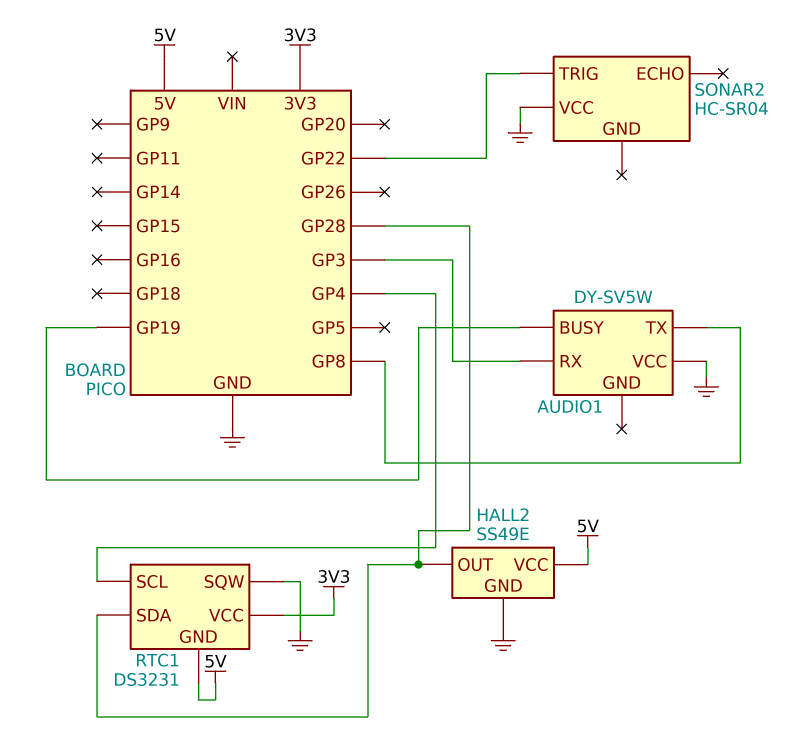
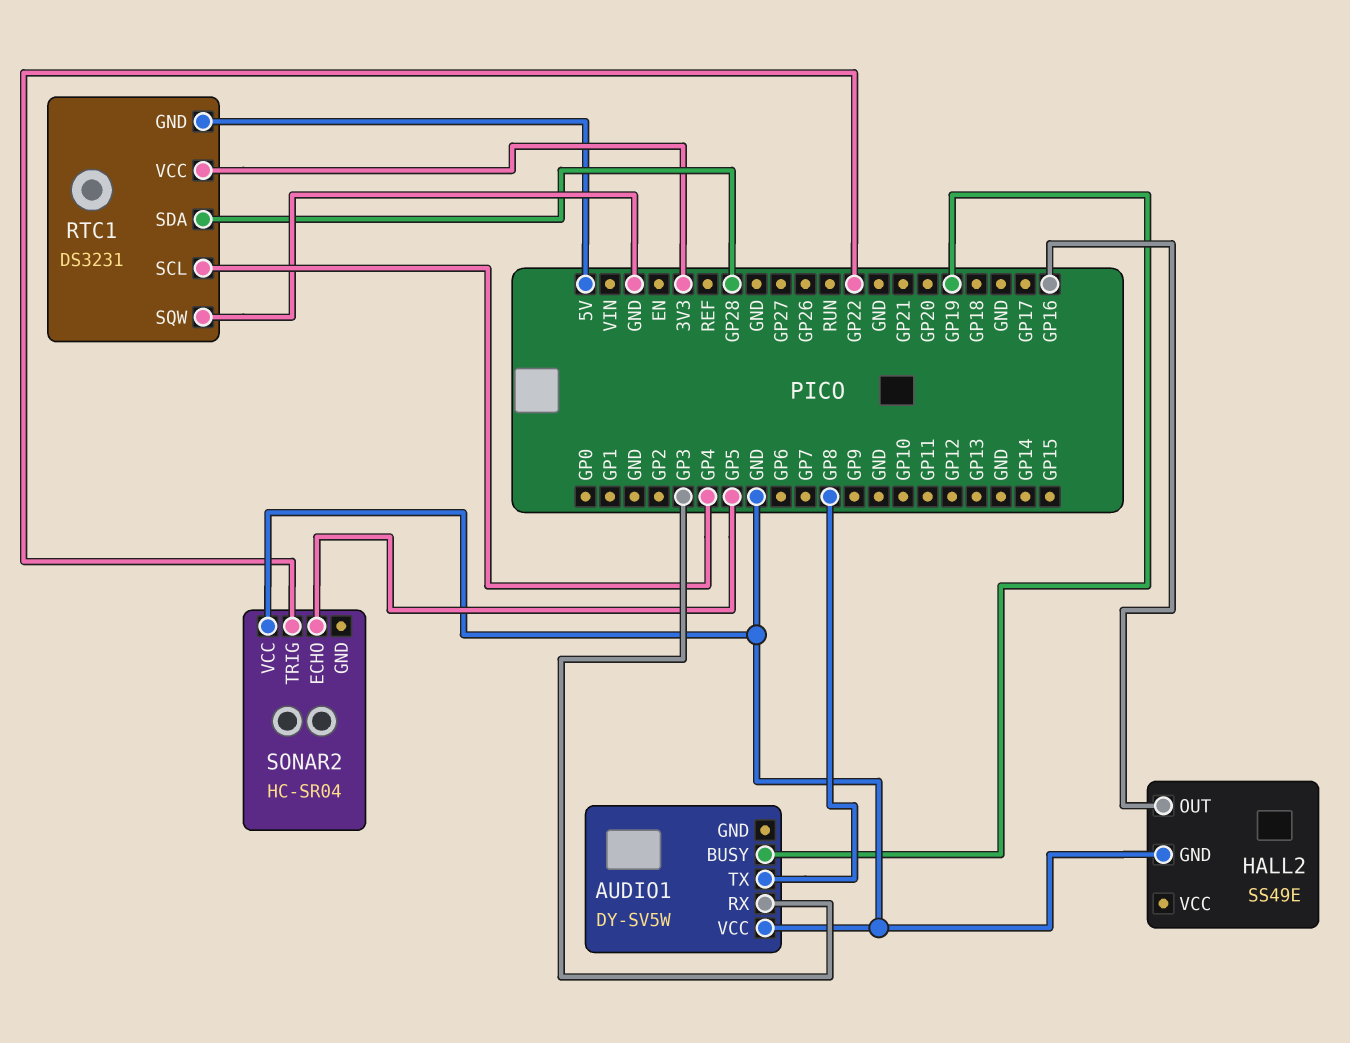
HALL2 pin OUT: GP28 -> GP16
HALL2 pin VCC: 5V -> none
SONAR2 pin ECHO: none -> GP5

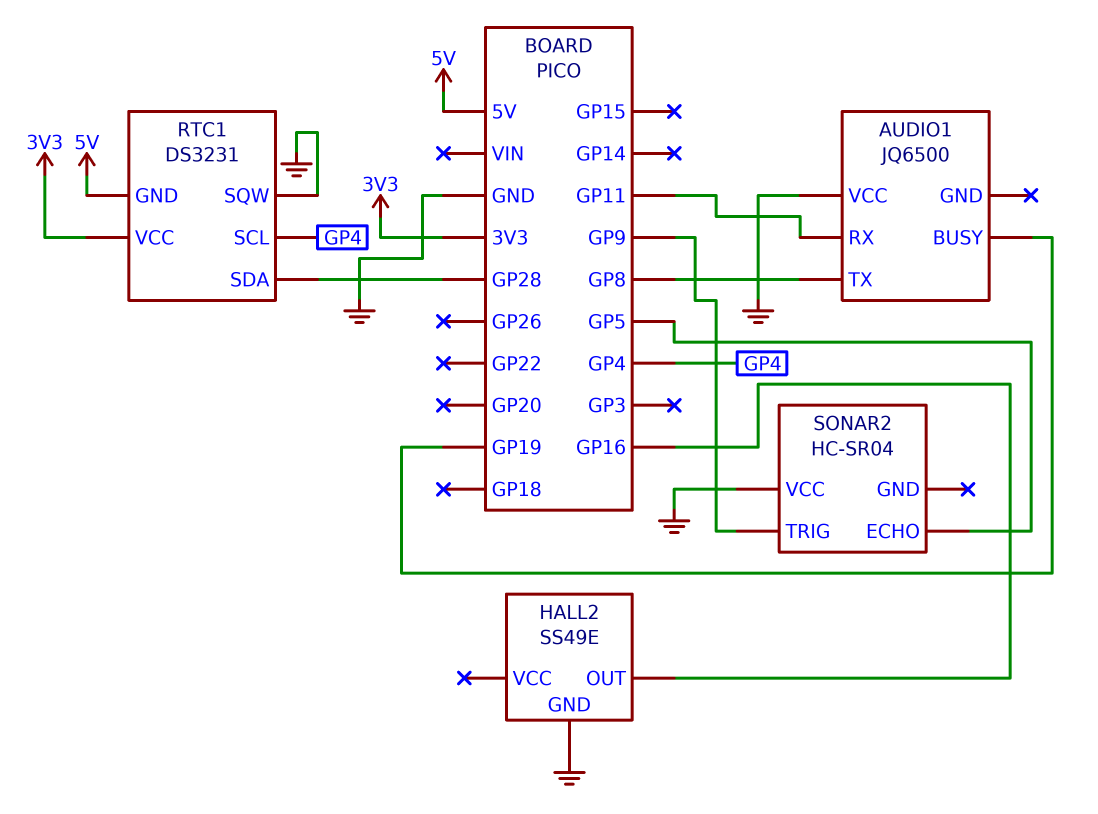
AUDIO1: DY-SV5W -> JQ6500
AUDIO1 pin RX: GP3 -> GP11
SONAR2 pin TRIG: GP22 -> GP9

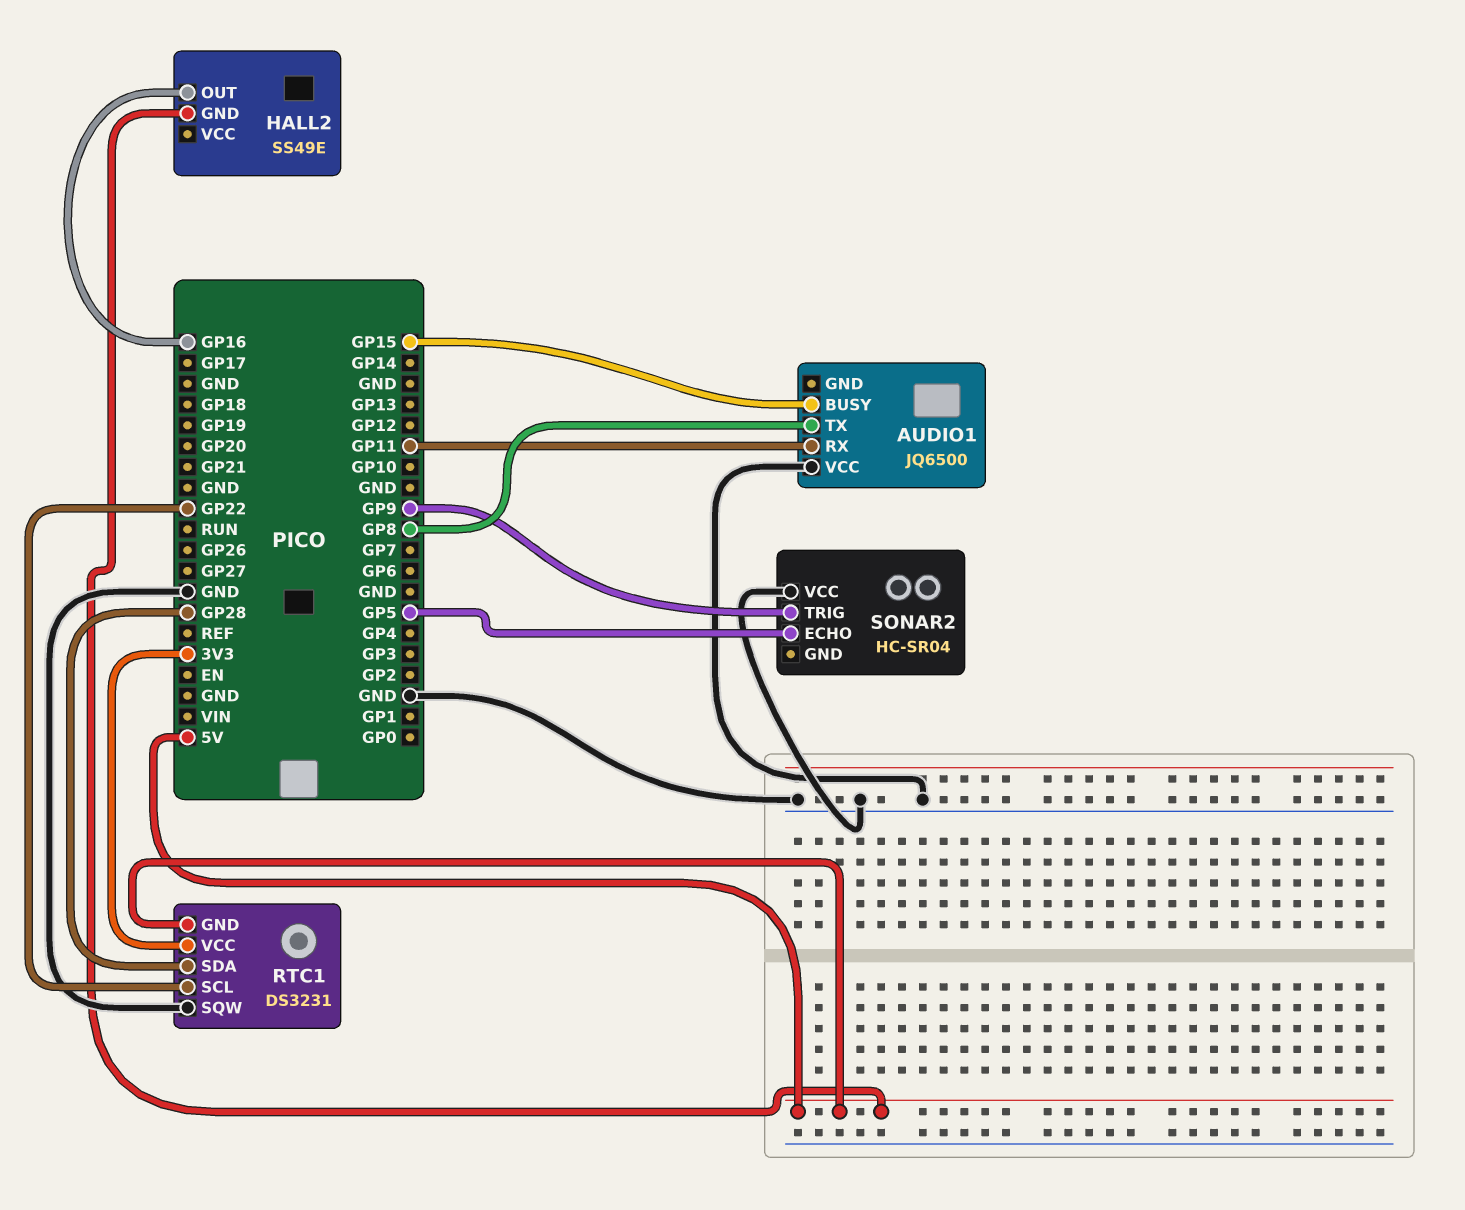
AUDIO1 pin BUSY: GP19 -> GP15
HALL2 pin GND: GND -> 5V
RTC1 pin SCL: GP4 -> GP22

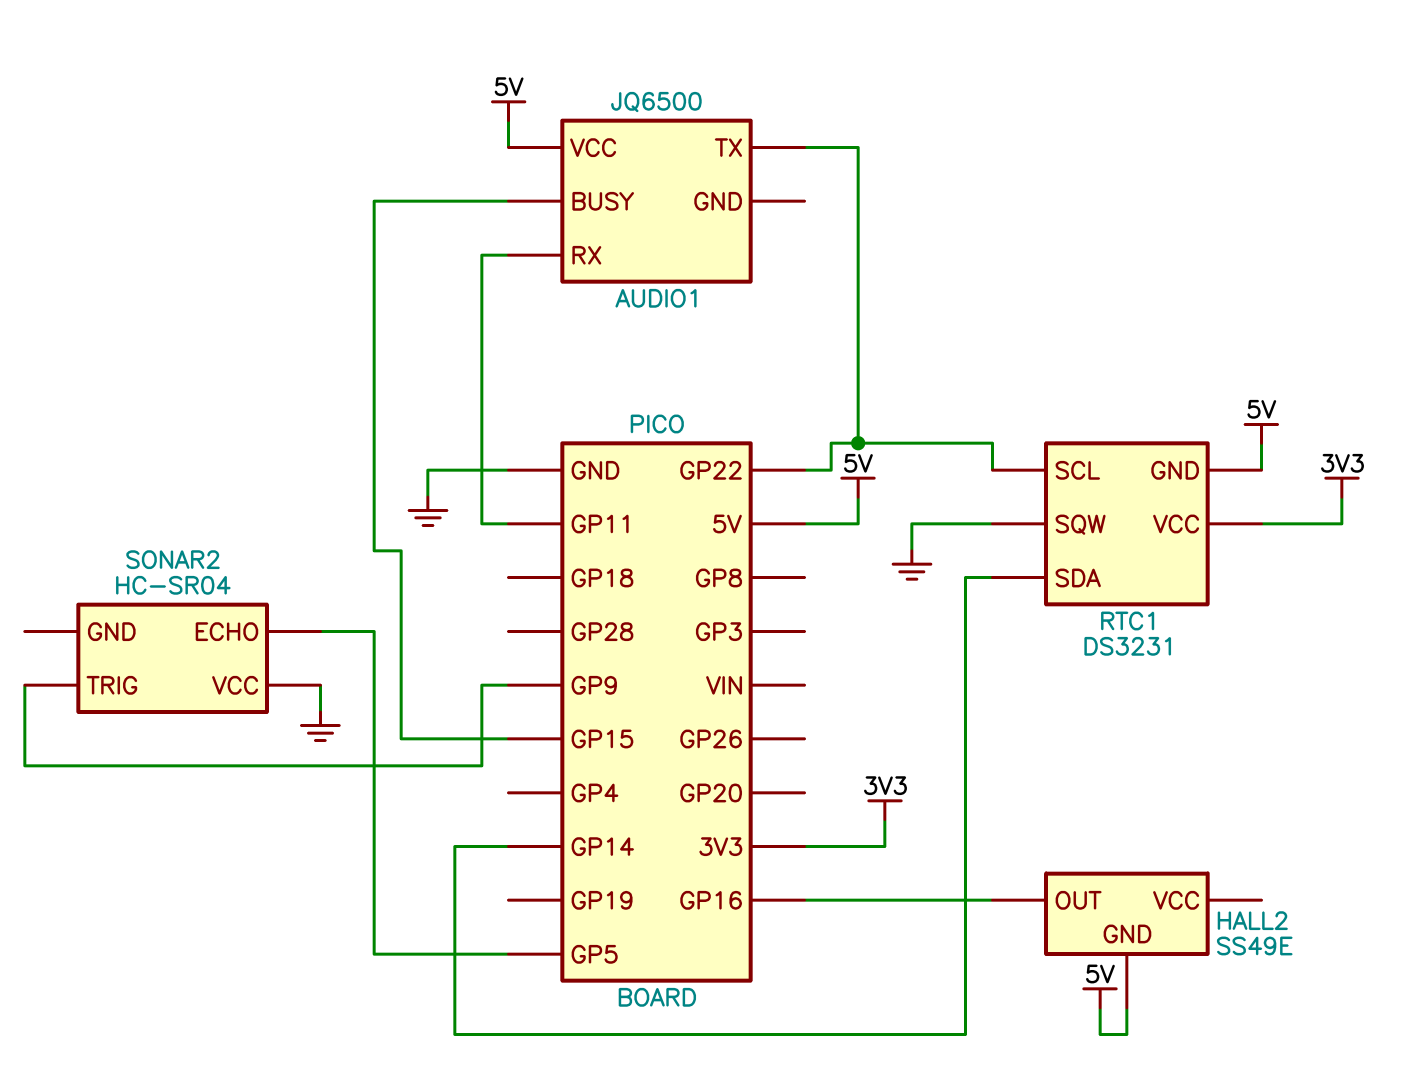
AUDIO1 pin TX: GP8 -> GP22
AUDIO1 pin VCC: GND -> 5V
RTC1 pin SDA: GP28 -> GP14

